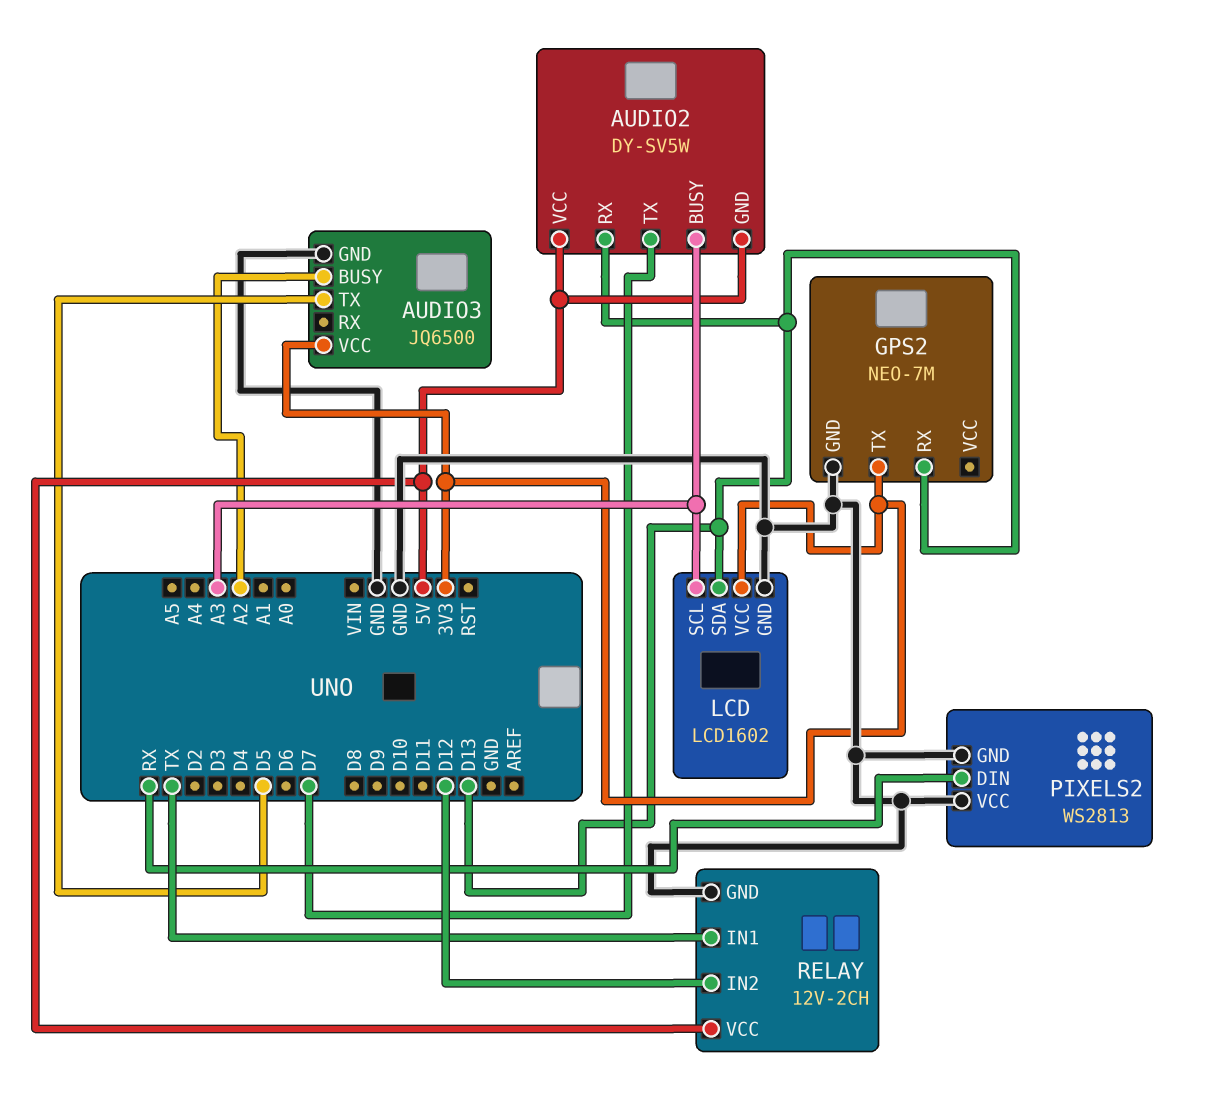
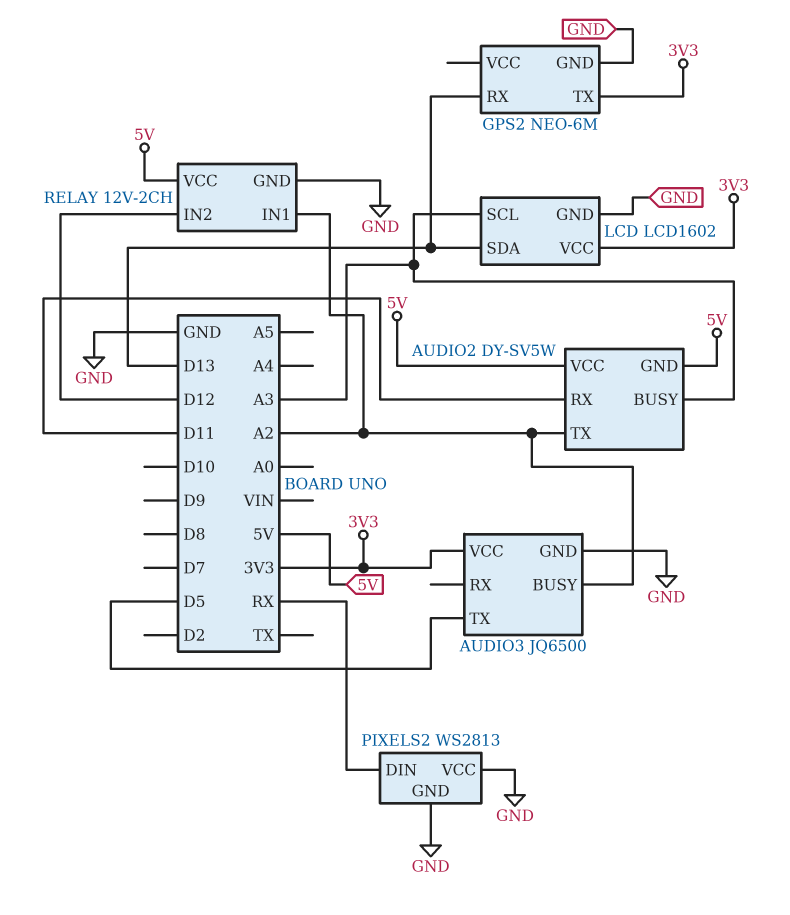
AUDIO2 pin RX: D13 -> D11
AUDIO2 pin TX: D7 -> A2
GPS2: NEO-7M -> NEO-6M
RELAY pin IN1: TX -> A2

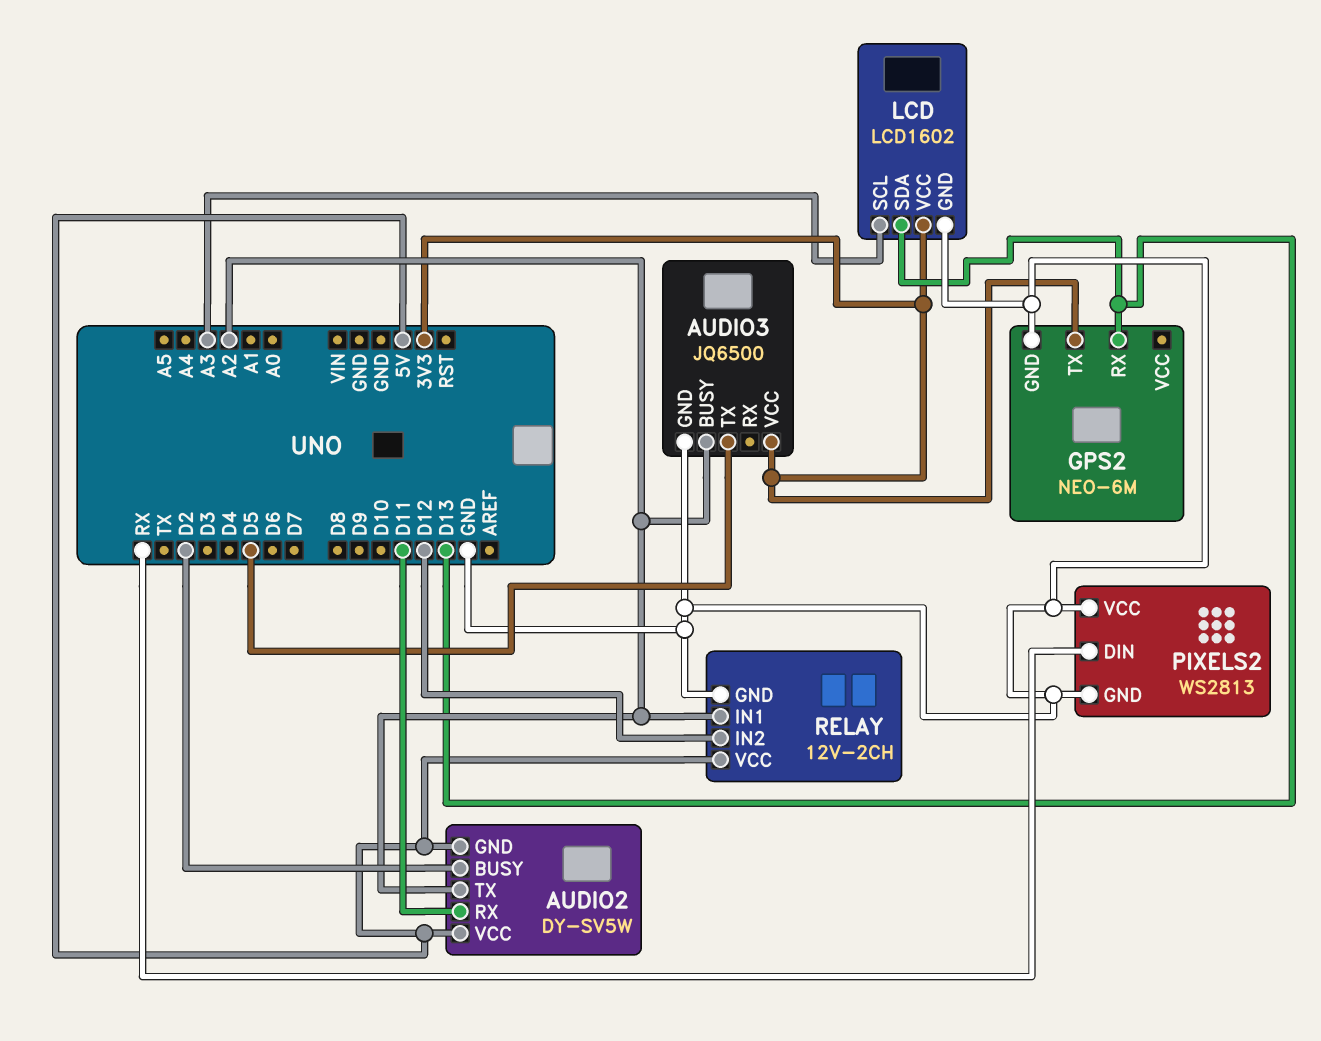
AUDIO2 pin BUSY: A3 -> D2

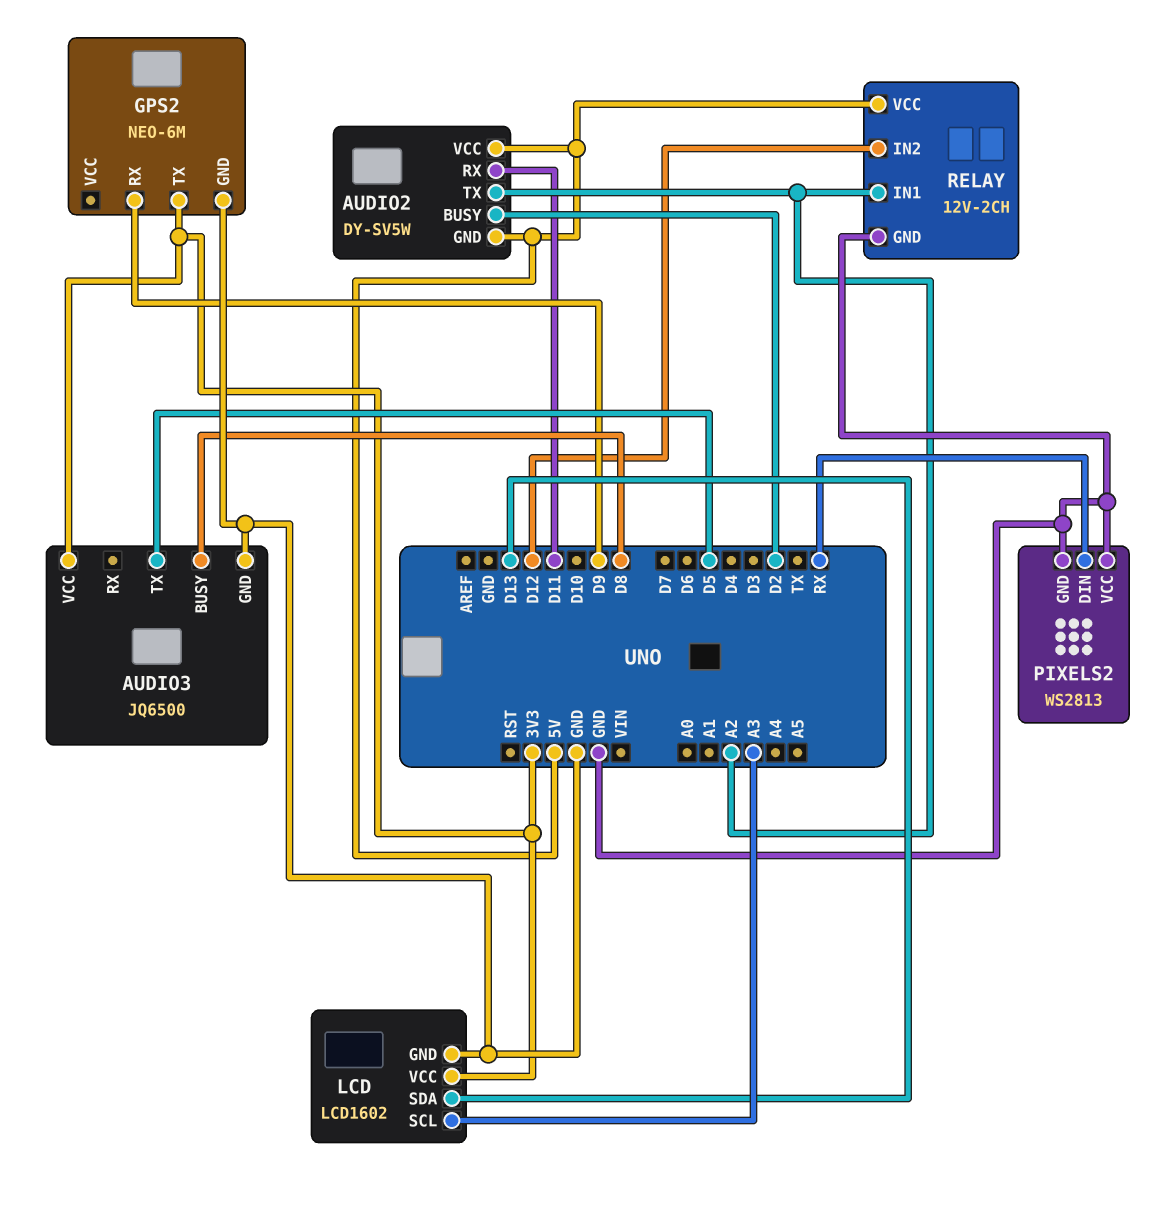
AUDIO3 pin BUSY: A2 -> D8
GPS2 pin RX: D13 -> D9

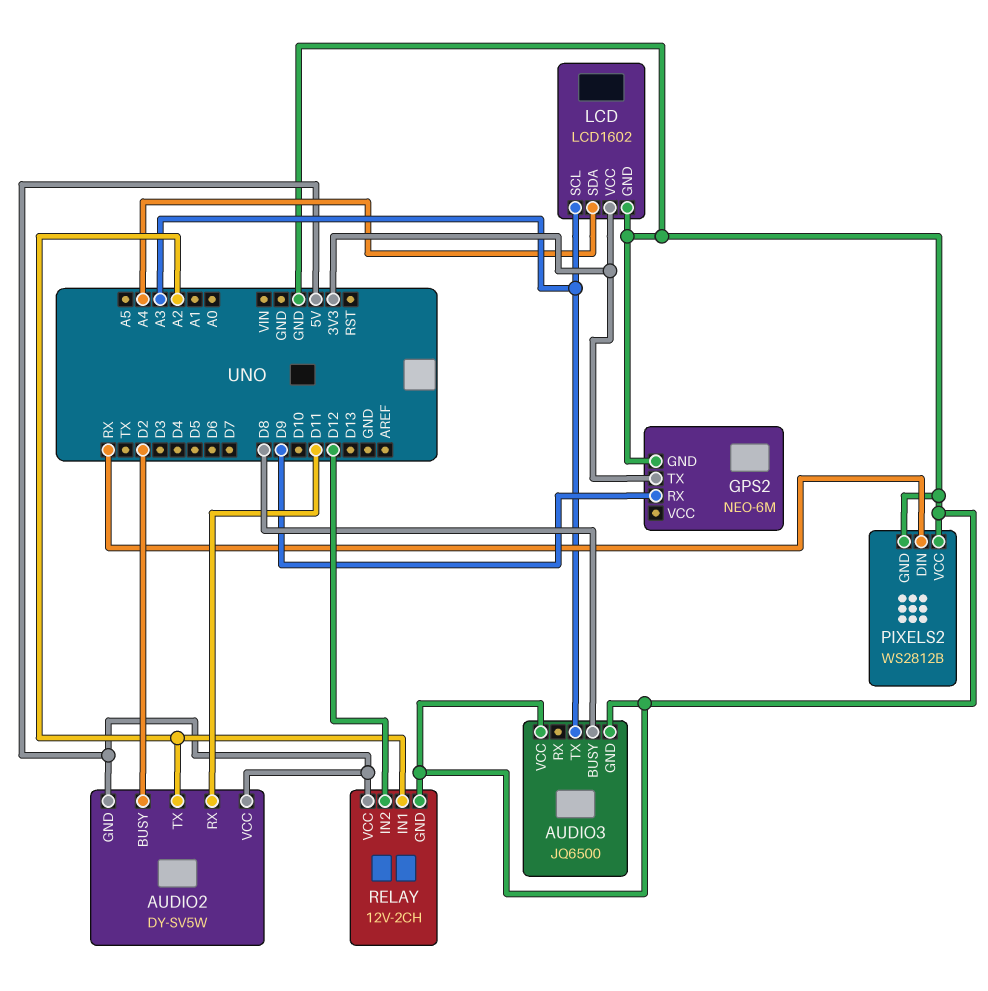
AUDIO3 pin TX: D5 -> A3
AUDIO3 pin VCC: 3V3 -> GND
LCD pin SDA: D13 -> A4
PIXELS2: WS2813 -> WS2812B

